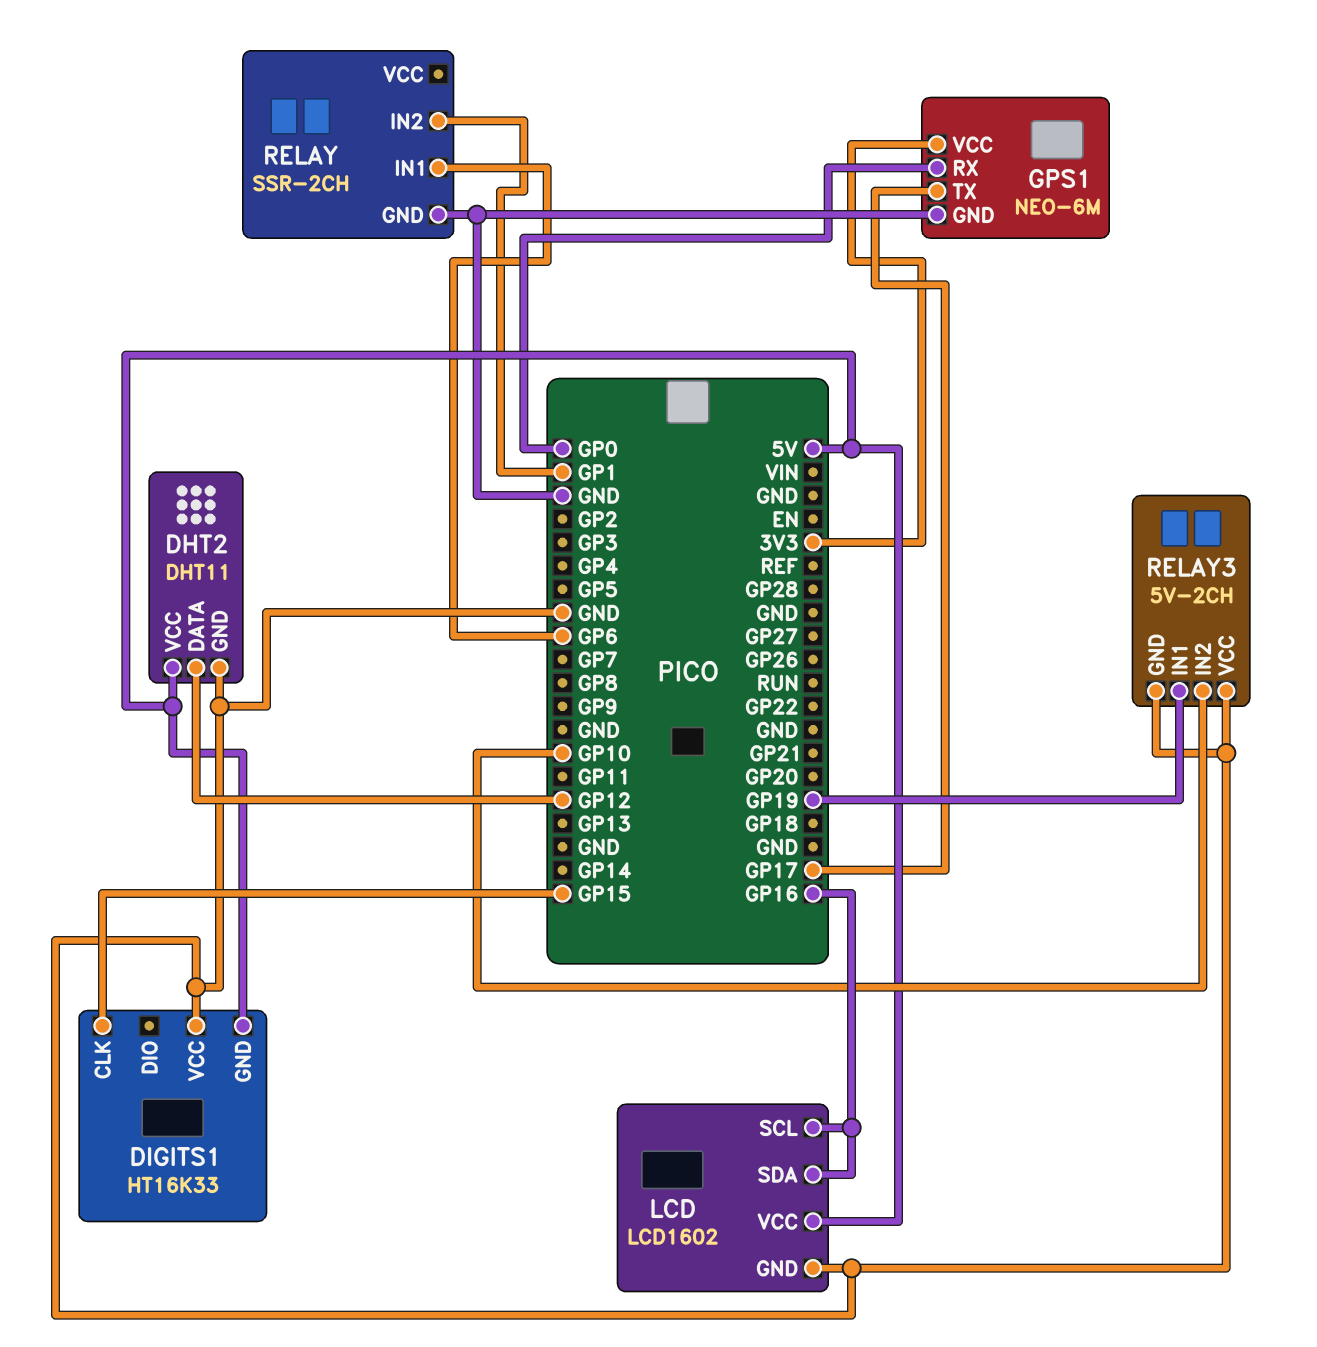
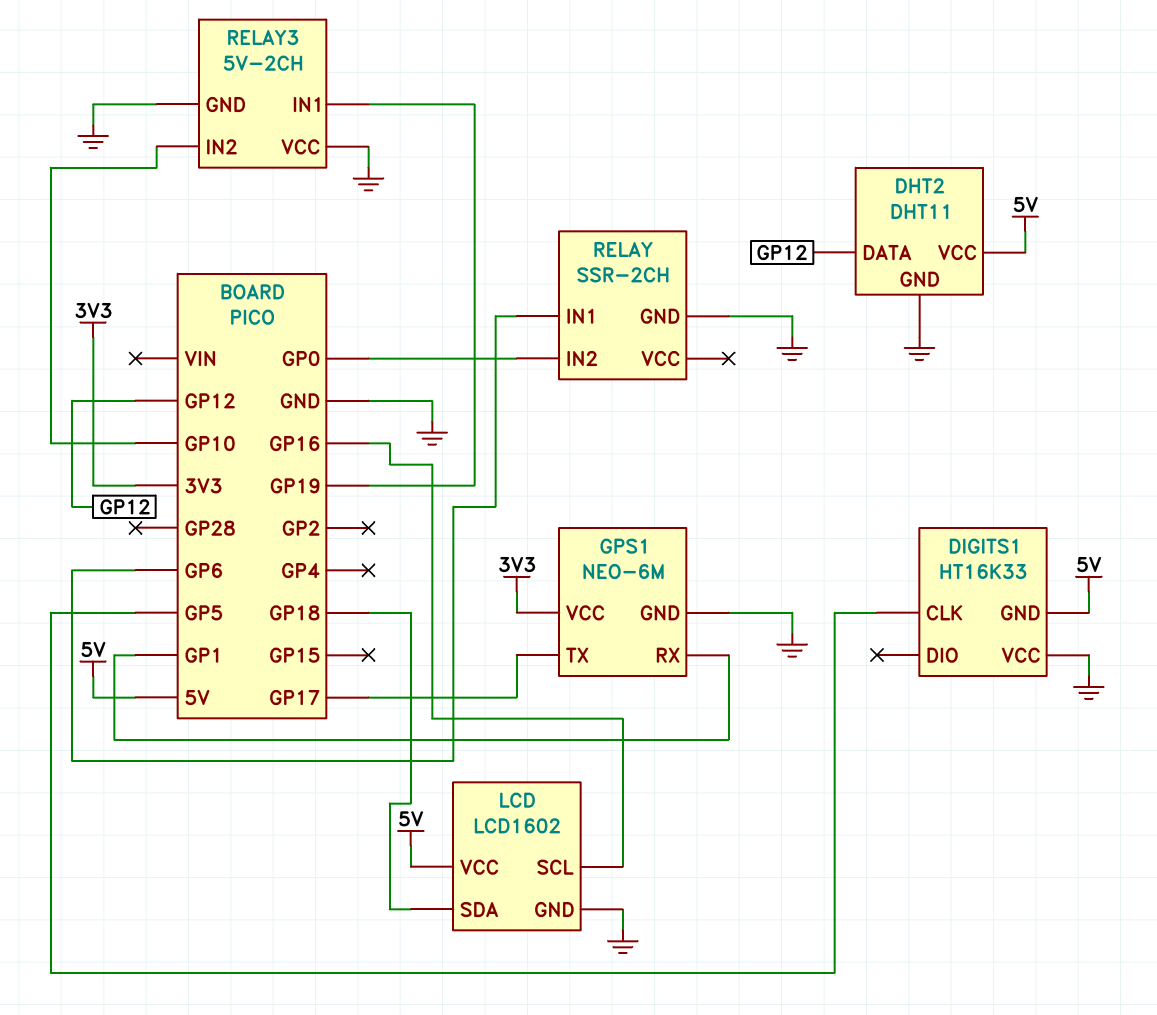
DIGITS1 pin CLK: GP15 -> GP5
GPS1 pin RX: GP0 -> GP1
LCD pin SDA: GP16 -> GP18
RELAY pin IN2: GP1 -> GP0

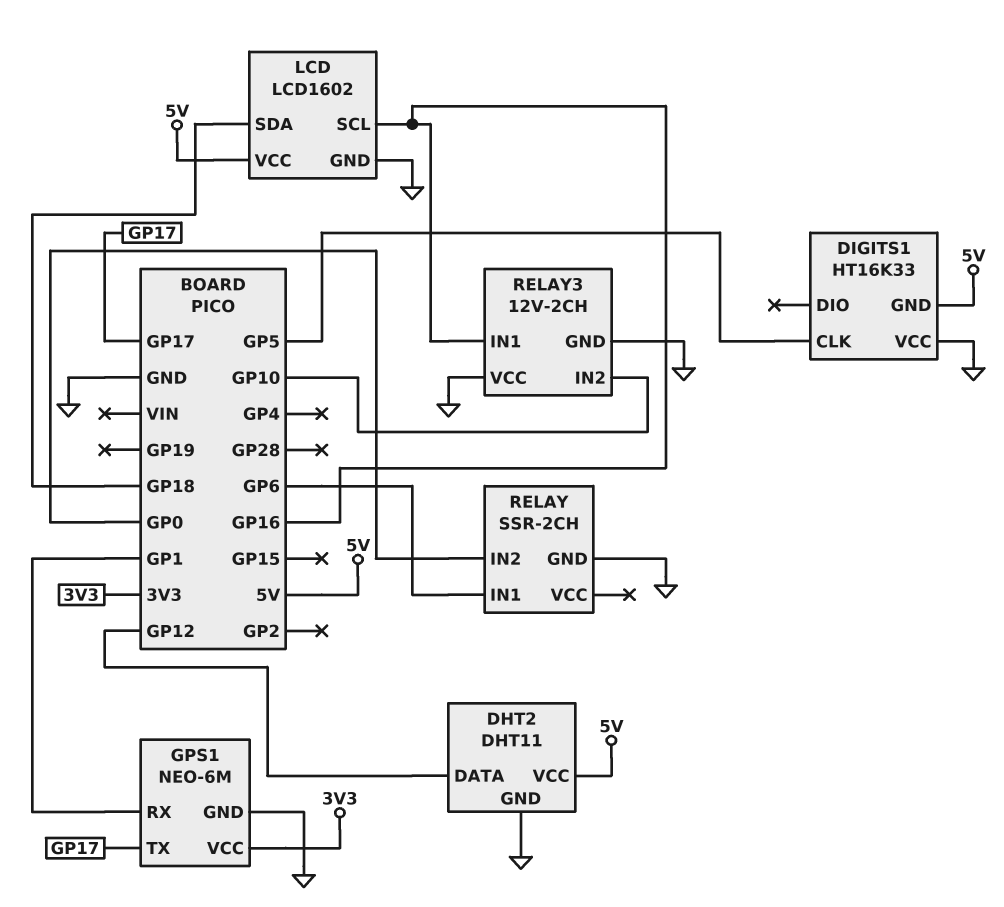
RELAY3: 5V-2CH -> 12V-2CH
RELAY3 pin IN1: GP19 -> GP16

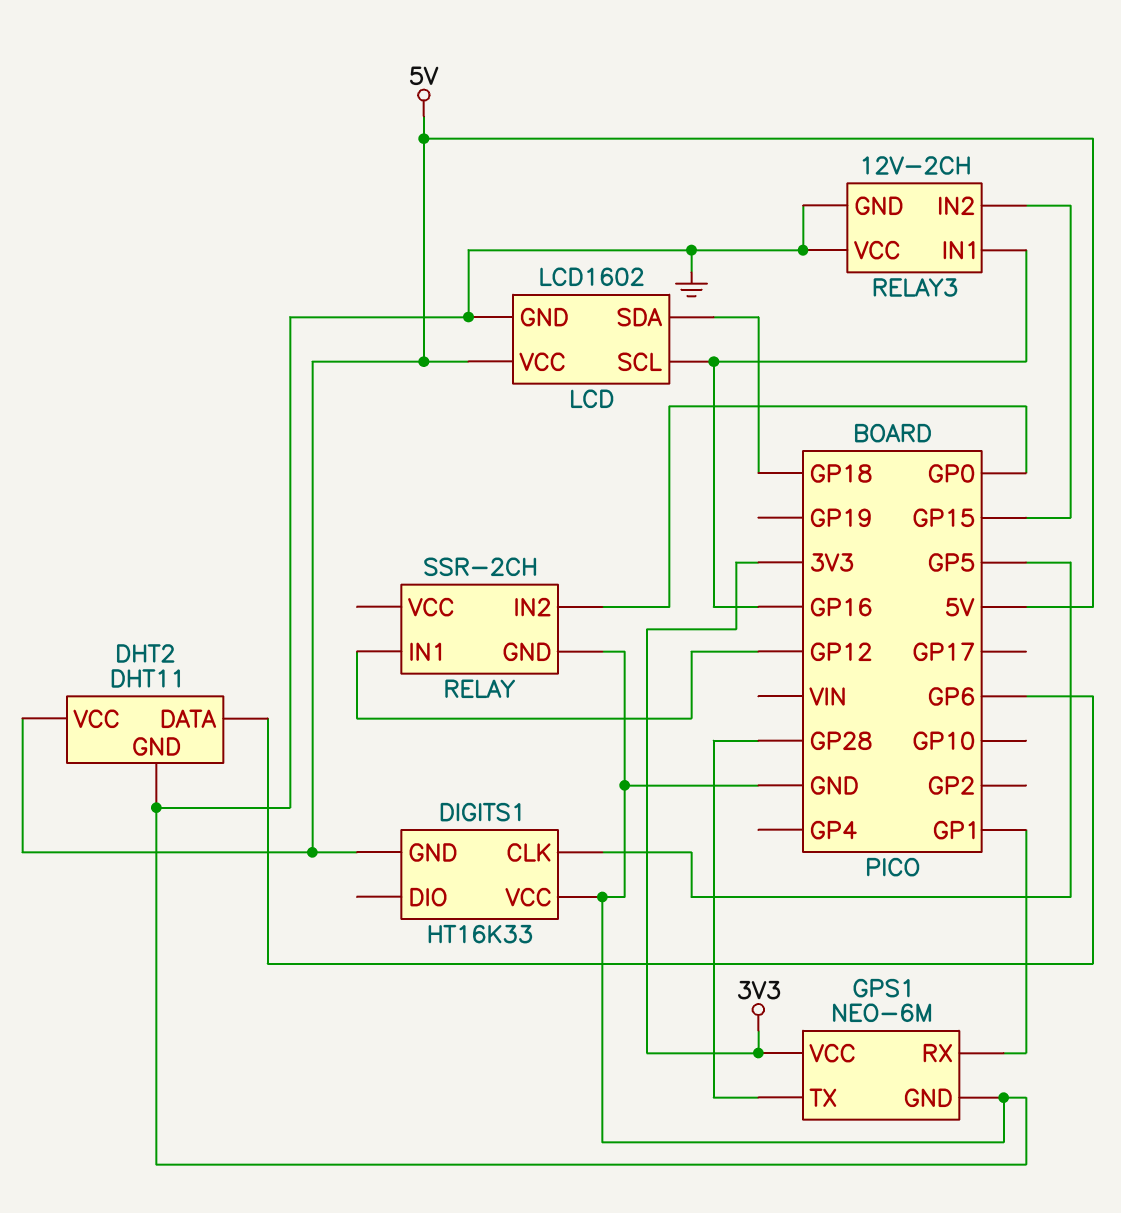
DHT2 pin DATA: GP12 -> GP6
GPS1 pin TX: GP17 -> GP28
RELAY pin IN1: GP6 -> GP12
RELAY3 pin IN2: GP10 -> GP15

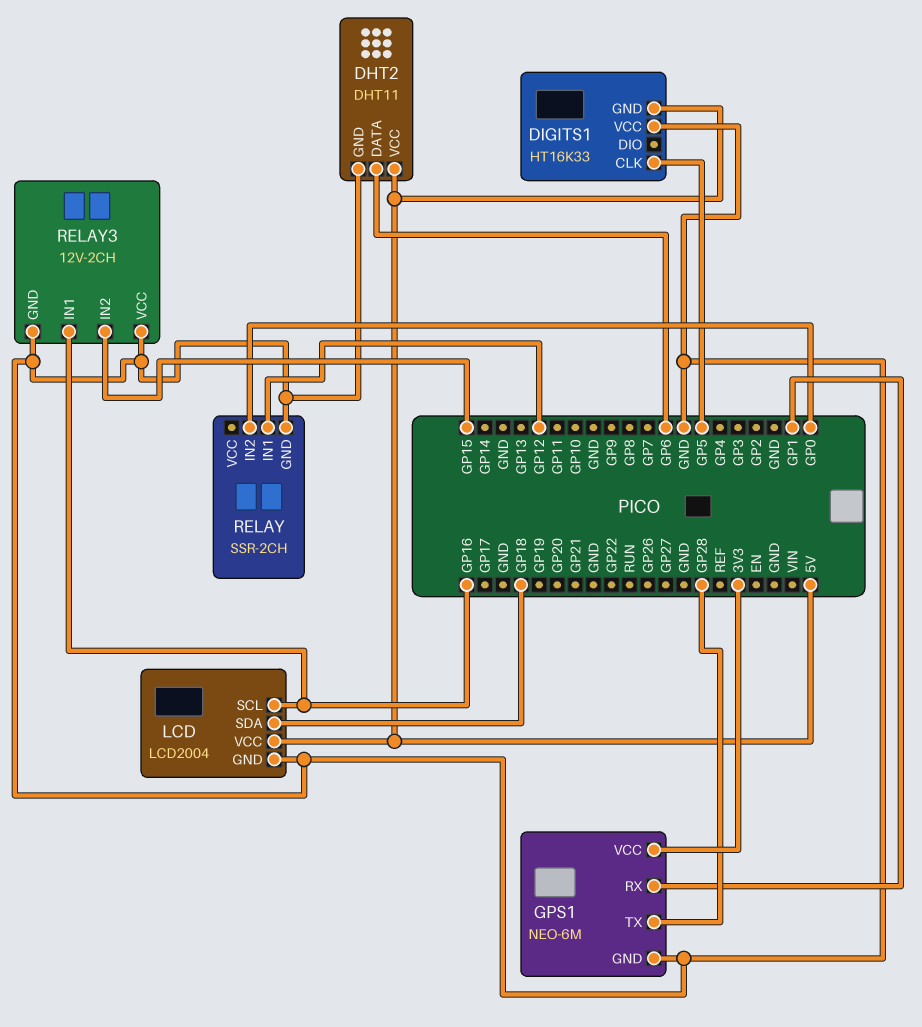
LCD: LCD1602 -> LCD2004

